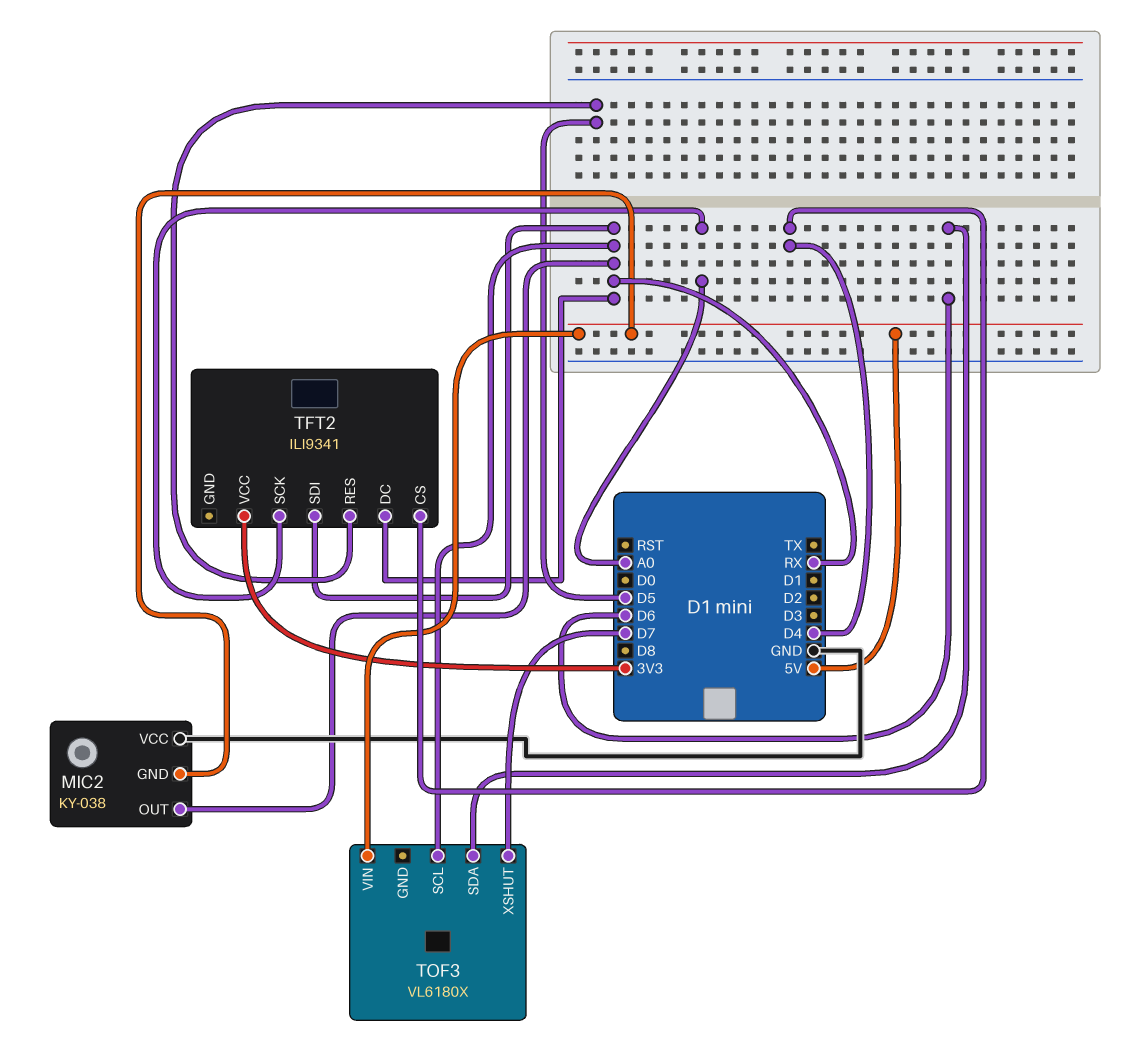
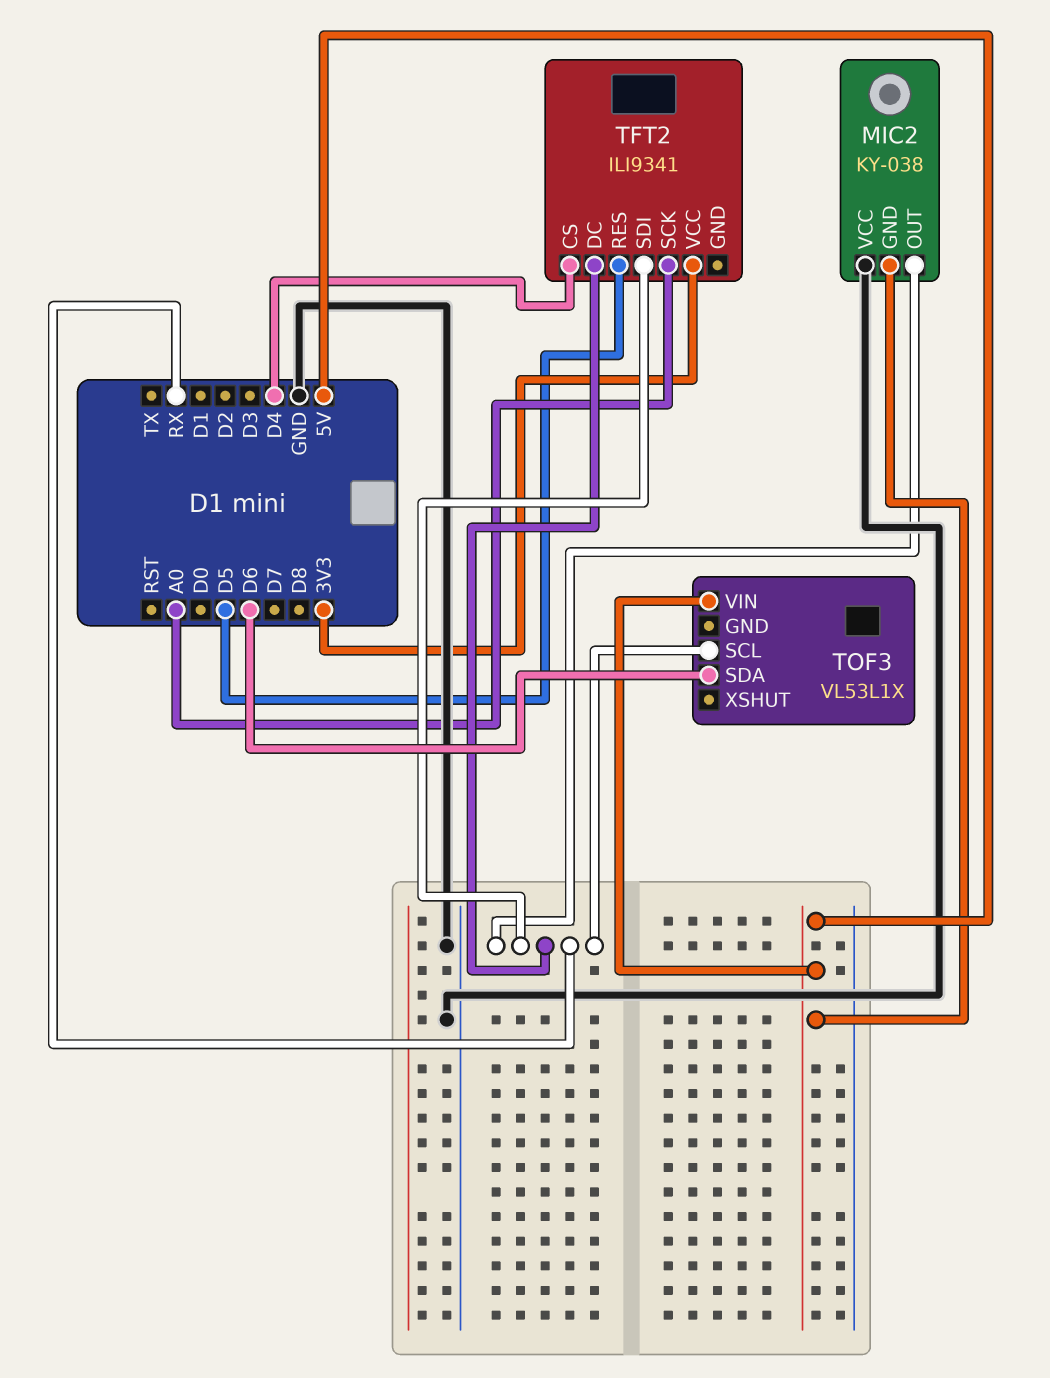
TOF3: VL6180X -> VL53L1X
TOF3 pin XSHUT: D7 -> none

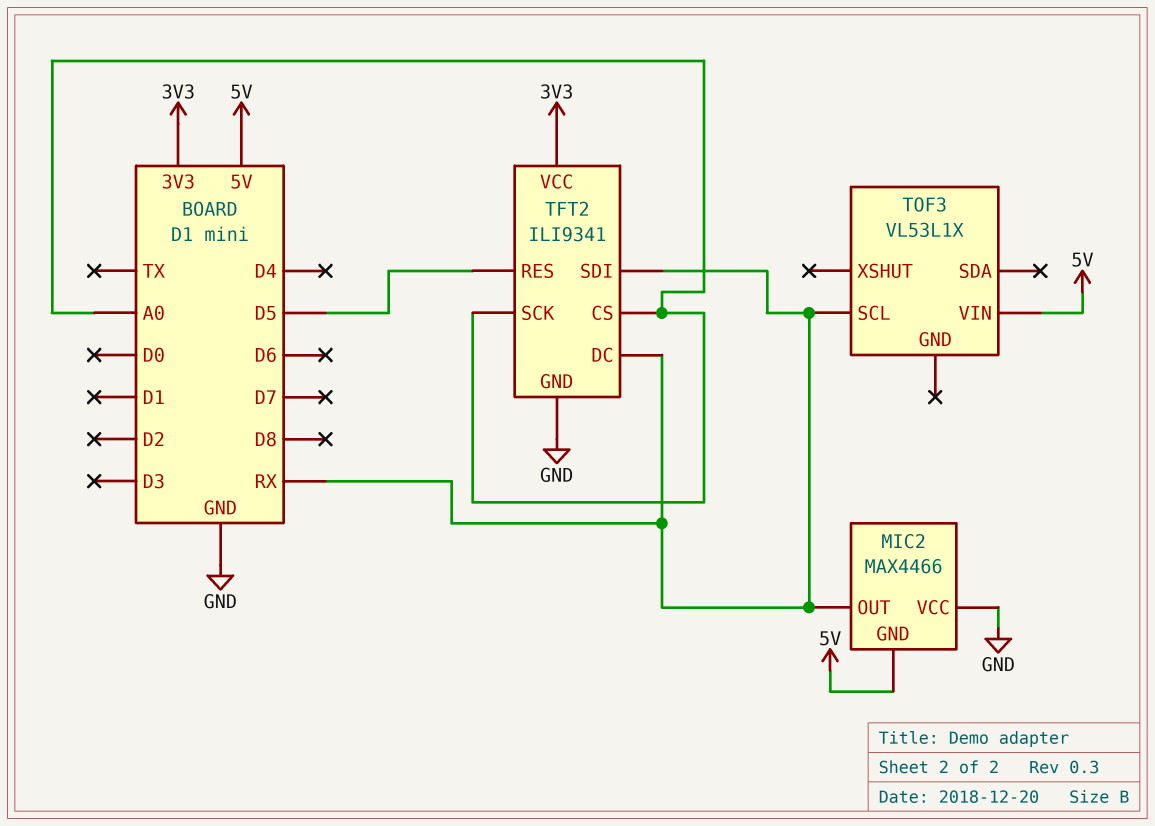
MIC2: KY-038 -> MAX4466
TFT2 pin CS: D4 -> A0
TFT2 pin GND: none -> GND
TOF3 pin SDA: D6 -> none

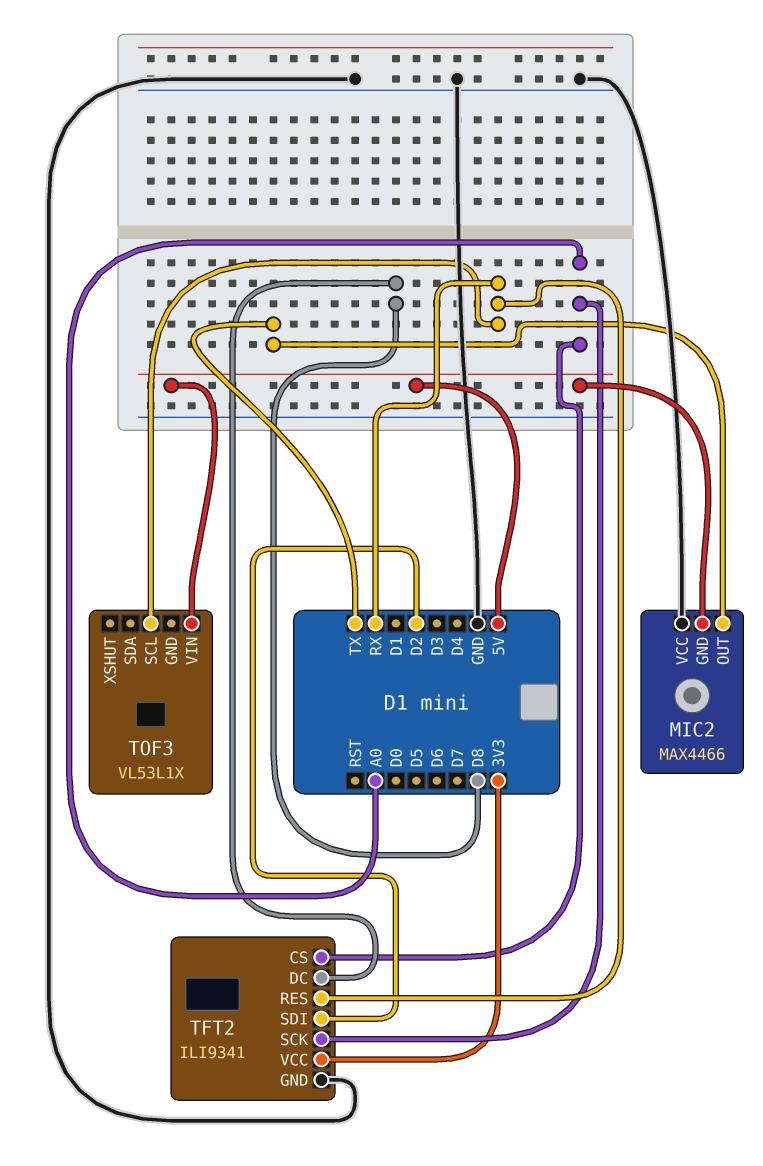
MIC2 pin OUT: RX -> TX
TFT2 pin DC: RX -> D8
TFT2 pin RES: D5 -> RX
TFT2 pin SDI: RX -> D2

